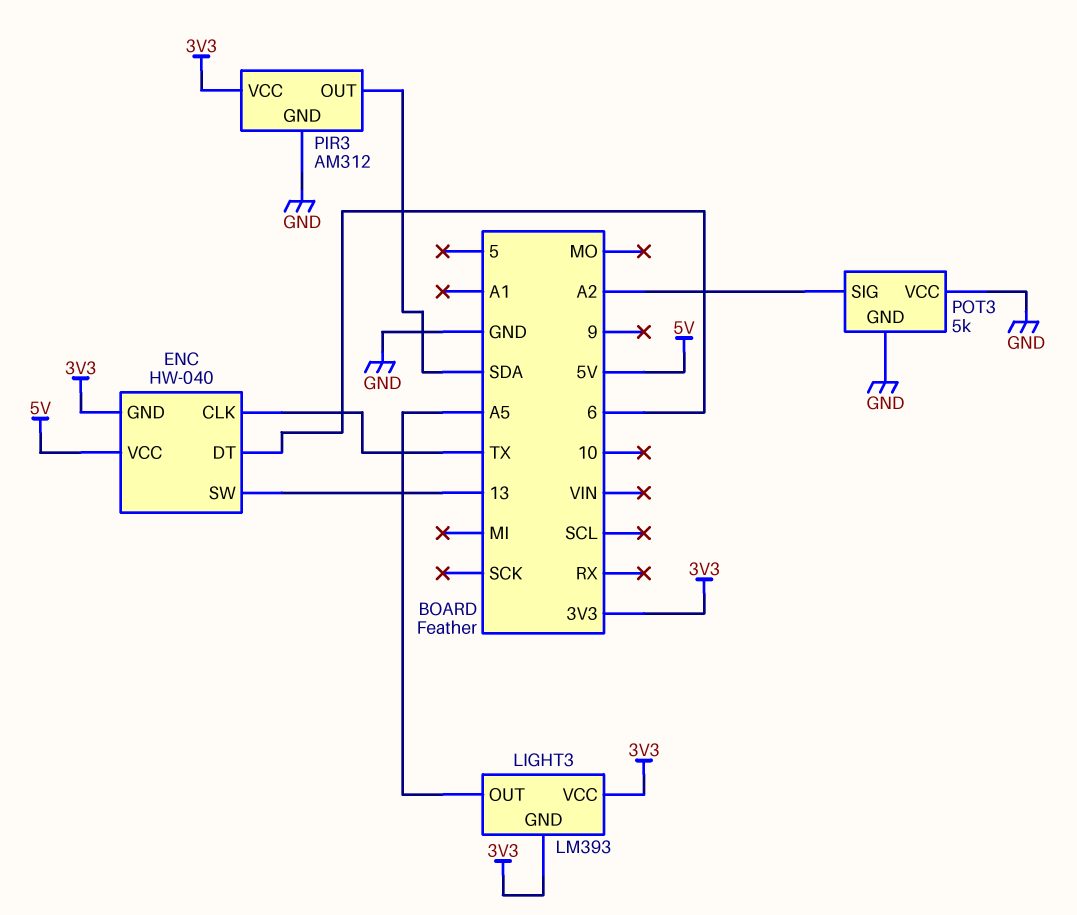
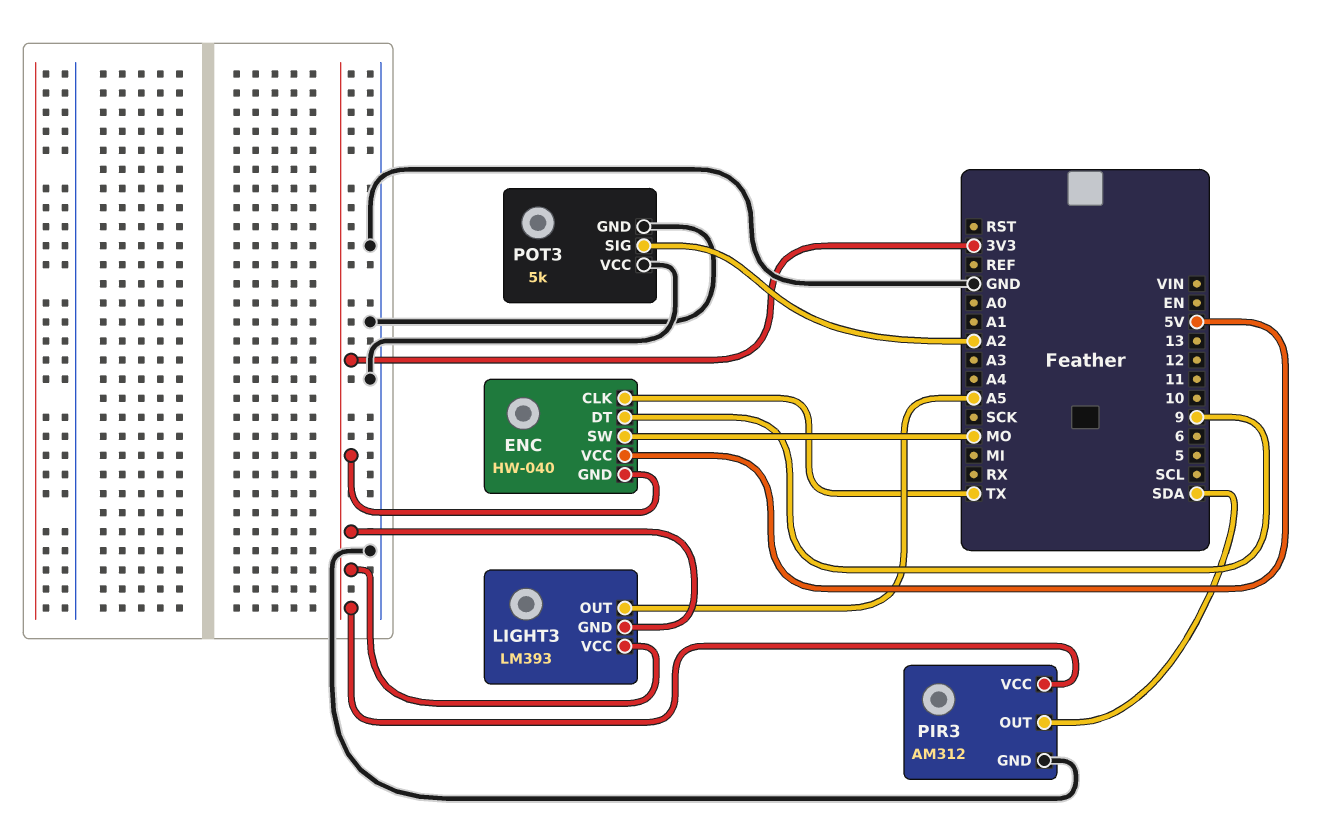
ENC pin DT: 6 -> 9
ENC pin SW: 13 -> MO

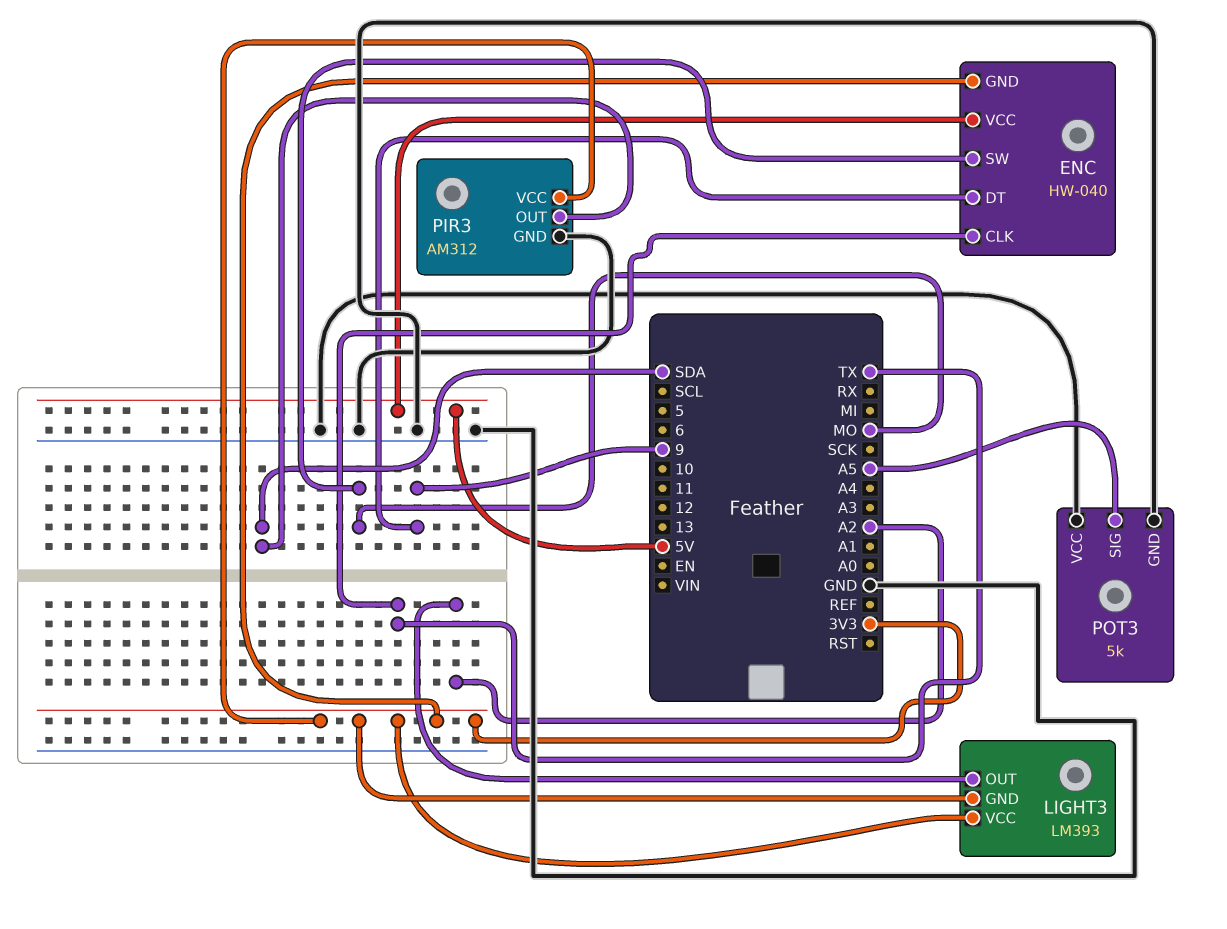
LIGHT3 pin OUT: A5 -> A2
POT3 pin SIG: A2 -> A5

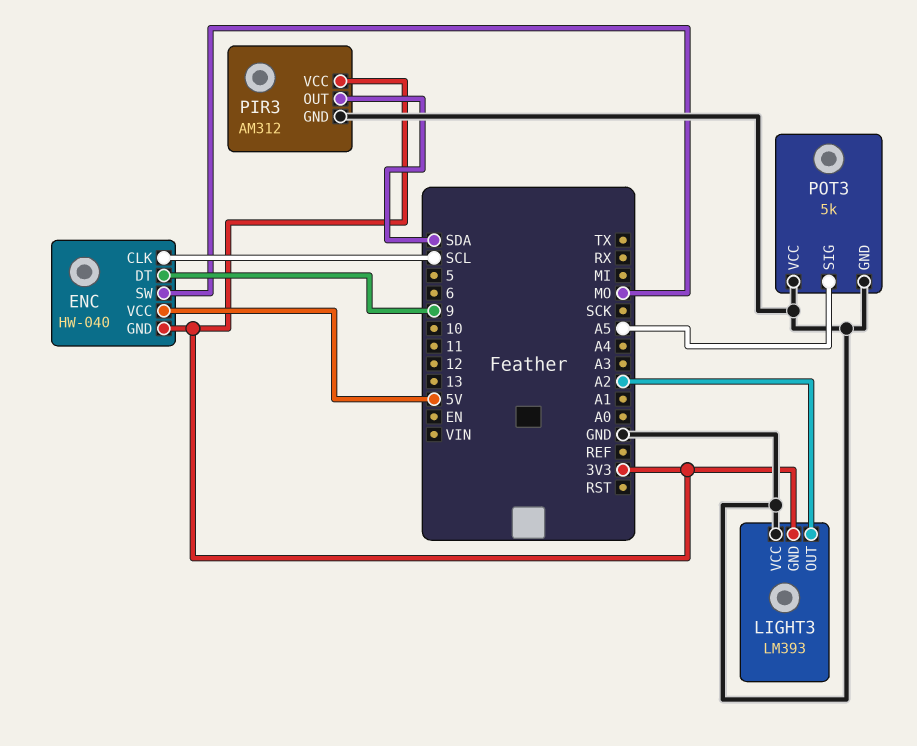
ENC pin CLK: TX -> SCL
LIGHT3 pin VCC: 3V3 -> GND

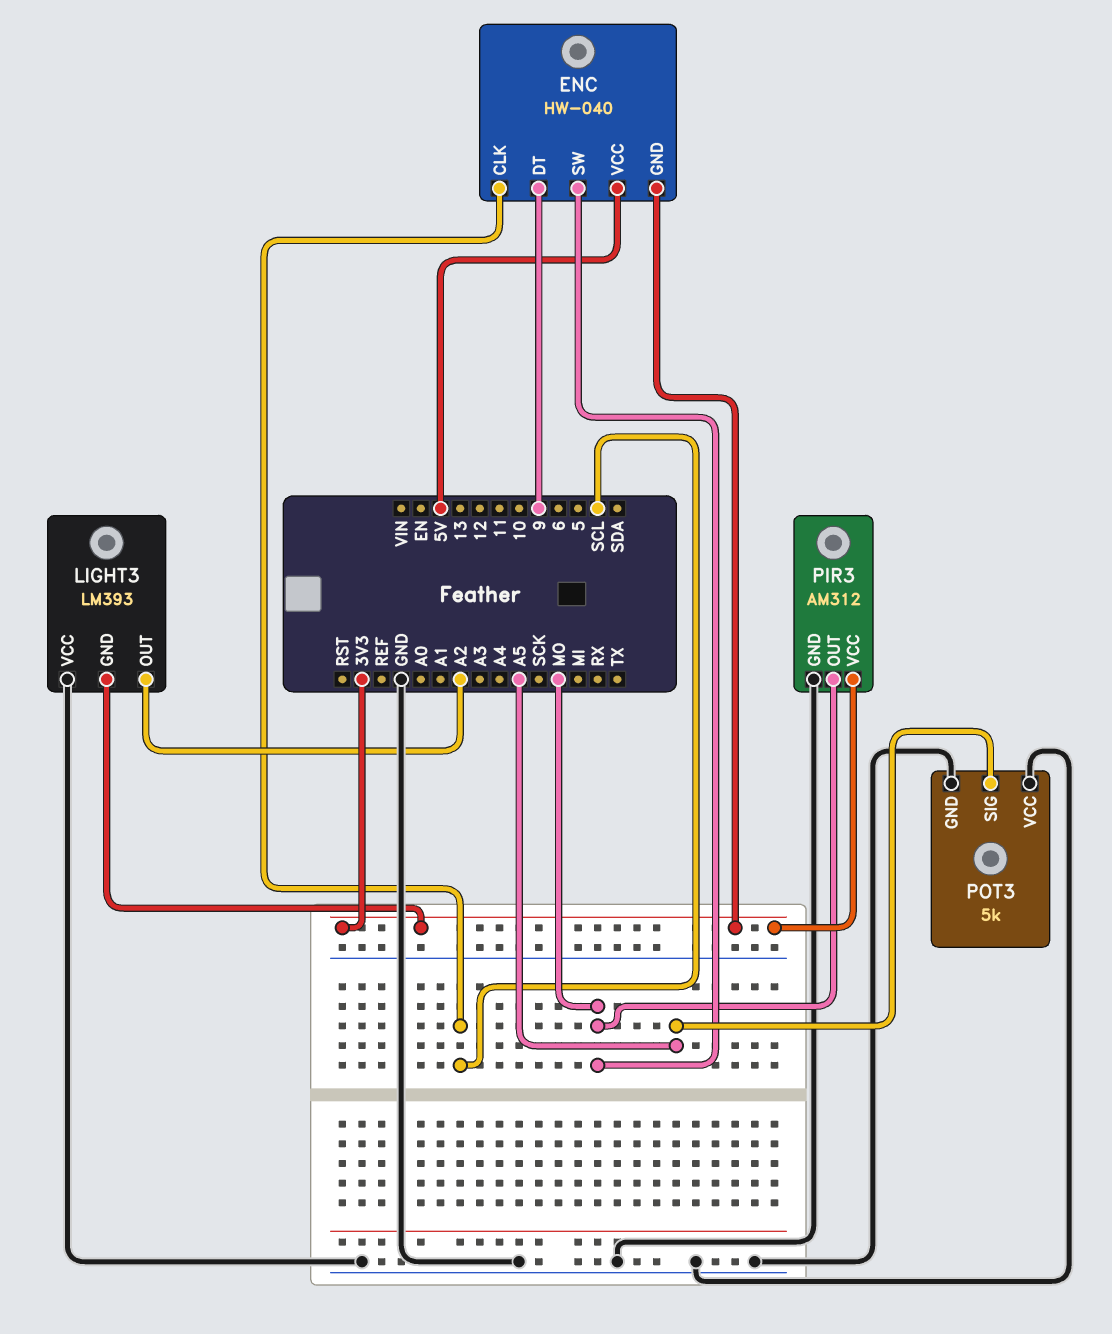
PIR3 pin OUT: SDA -> MO

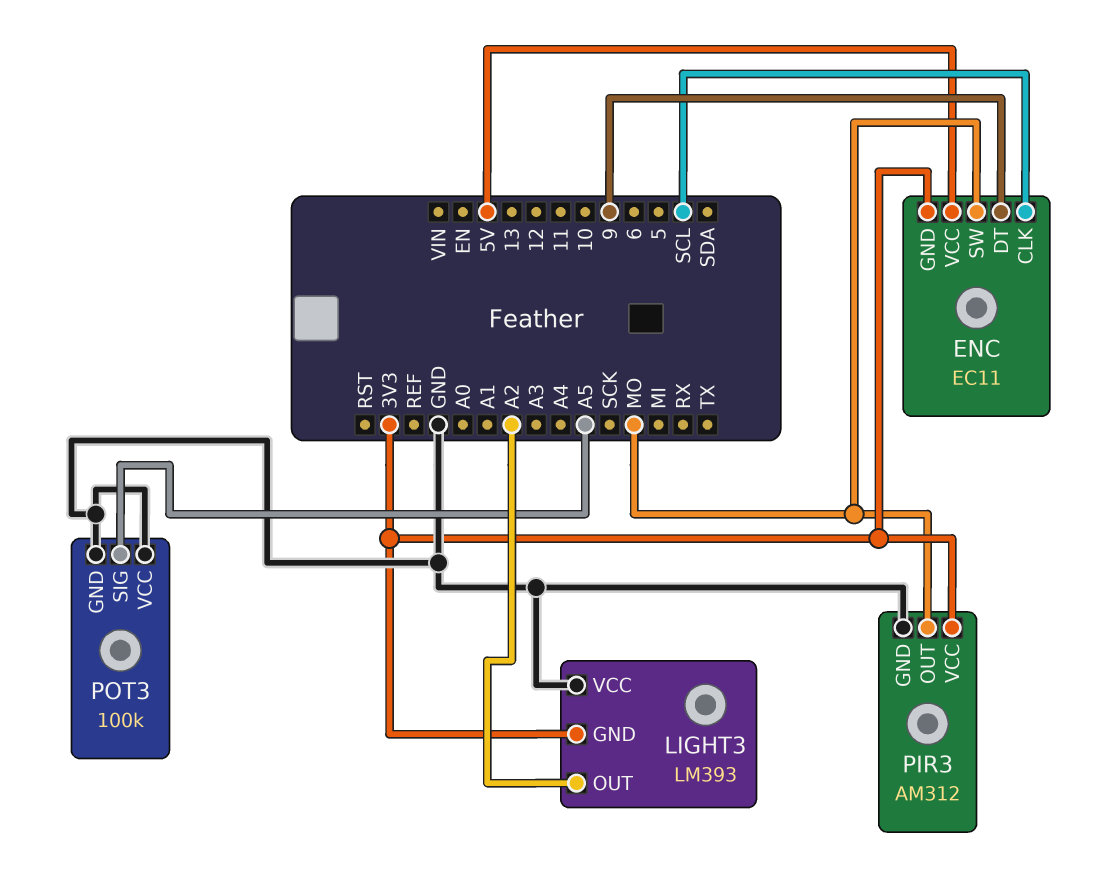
ENC: HW-040 -> EC11
POT3: 5k -> 100k

